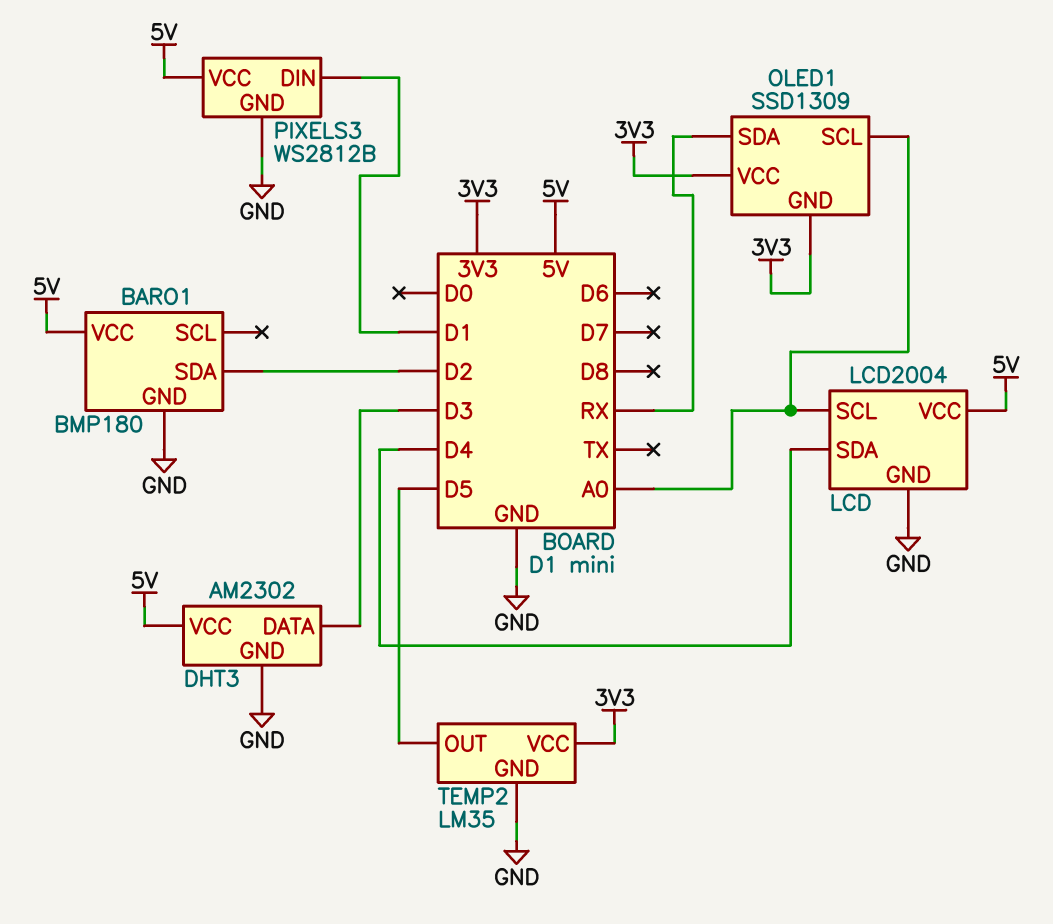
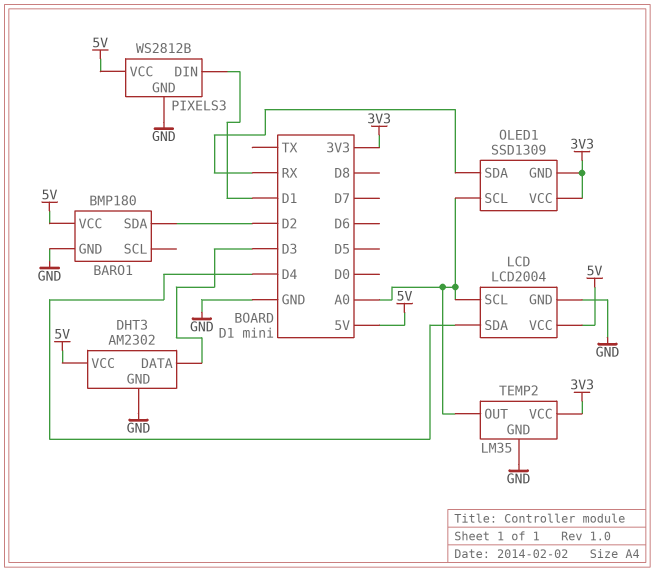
TEMP2 pin OUT: D5 -> A0

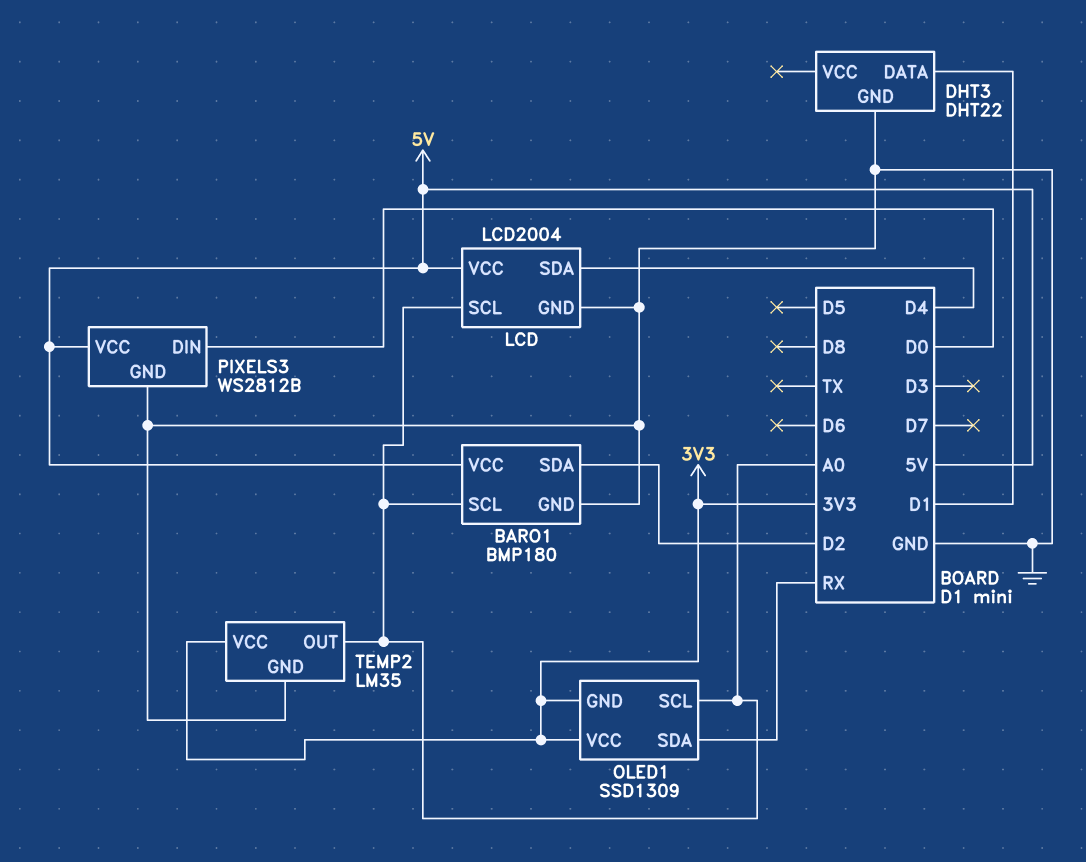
BARO1 pin SCL: none -> A0
DHT3: AM2302 -> DHT22
DHT3 pin DATA: D3 -> D1
DHT3 pin VCC: 5V -> none
PIXELS3 pin DIN: D1 -> D0

